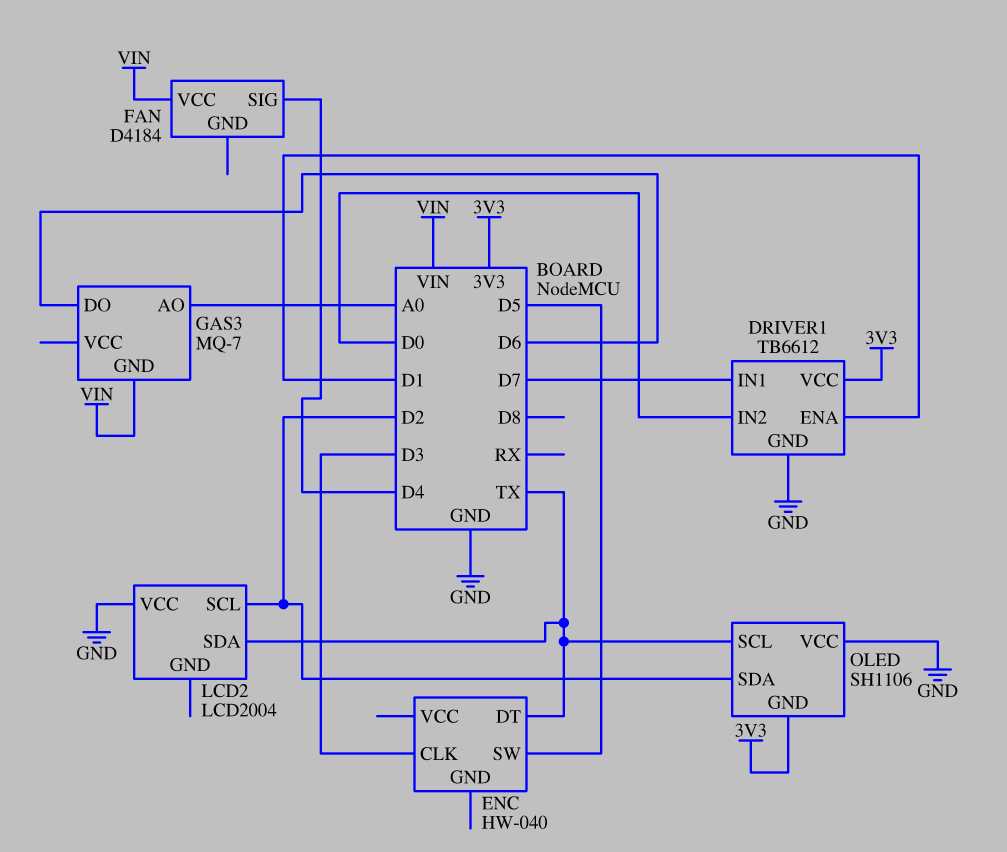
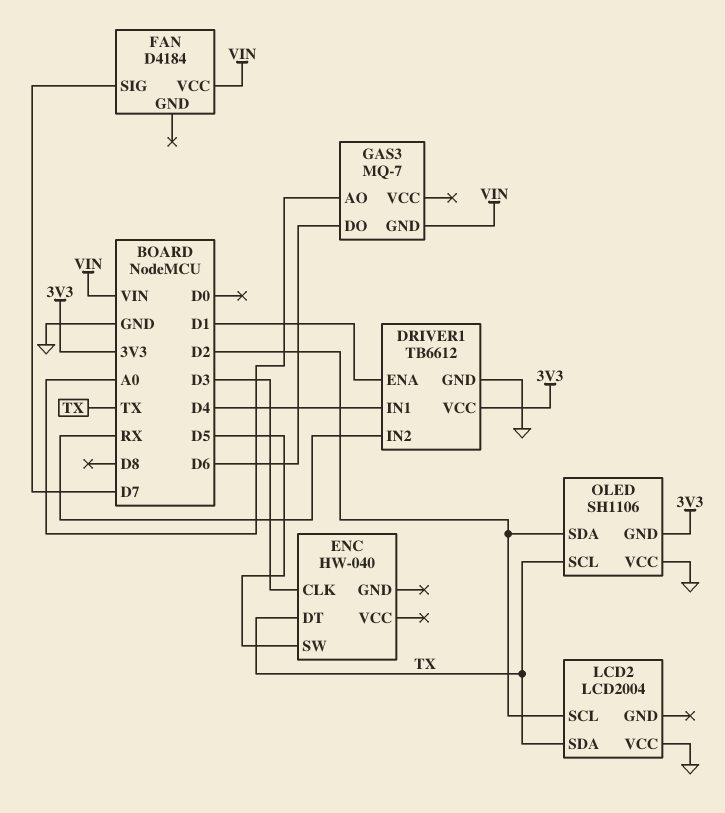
DRIVER1 pin IN1: D7 -> D4
DRIVER1 pin IN2: D0 -> RX
FAN pin SIG: D4 -> D7

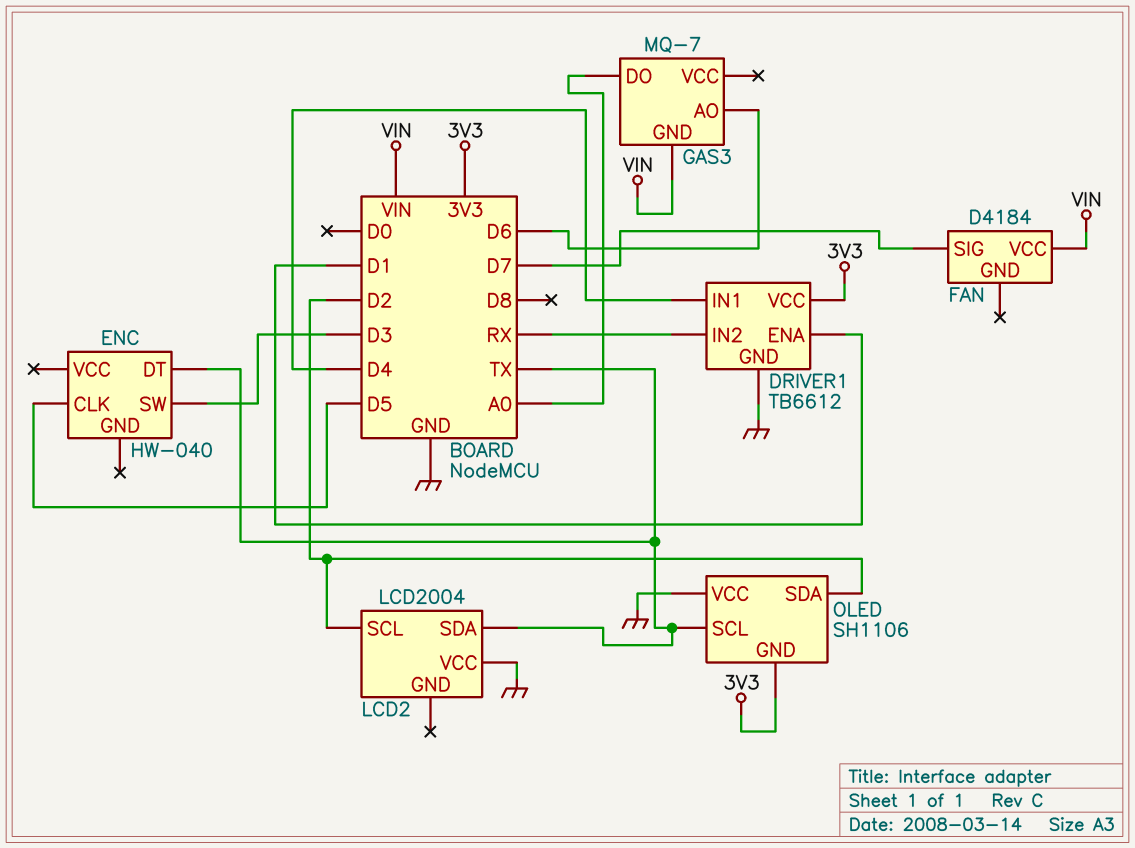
ENC pin CLK: D3 -> D5
ENC pin SW: D5 -> D3
GAS3 pin AO: A0 -> D6
GAS3 pin DO: D6 -> A0

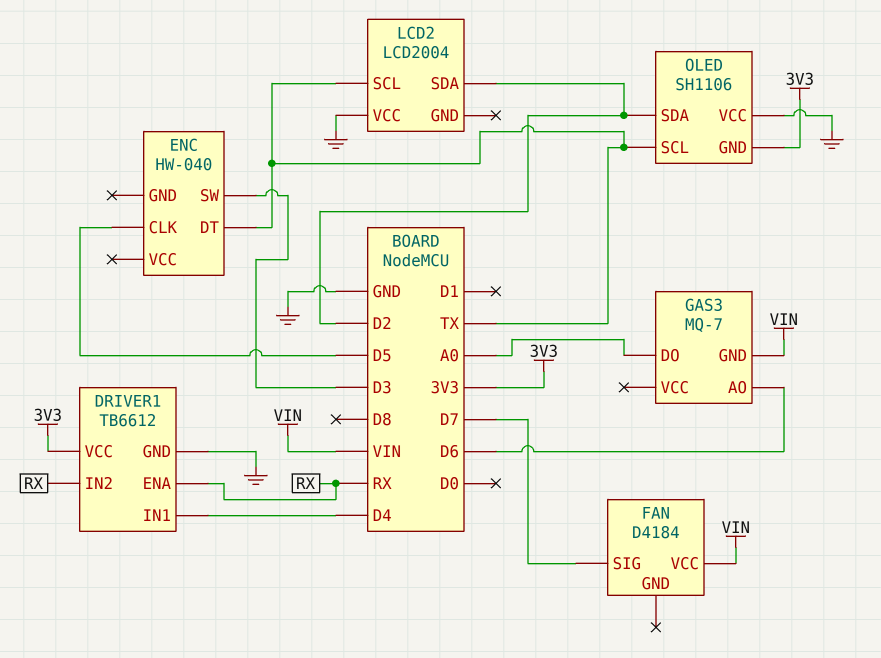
DRIVER1 pin ENA: D1 -> RX
LCD2 pin SCL: D2 -> TX
LCD2 pin SDA: TX -> D2

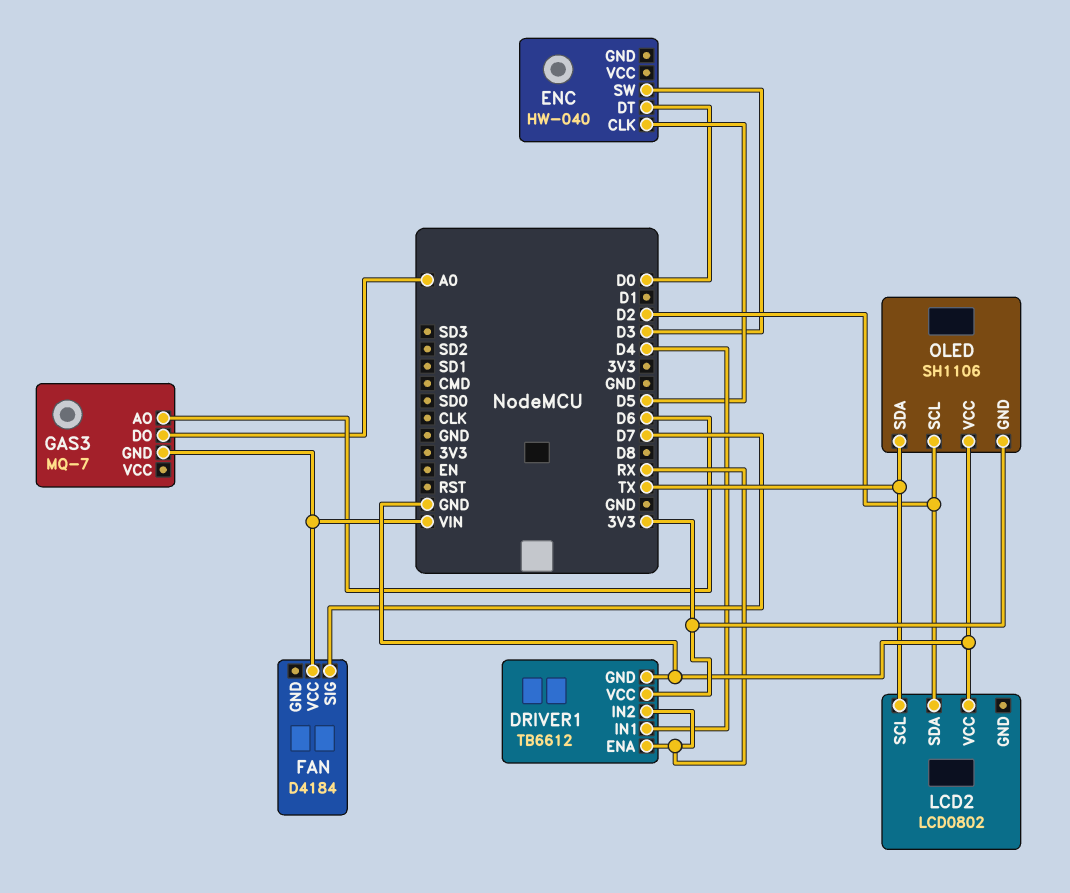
ENC pin DT: TX -> D0
LCD2: LCD2004 -> LCD0802
OLED pin SCL: TX -> D2
OLED pin SDA: D2 -> TX

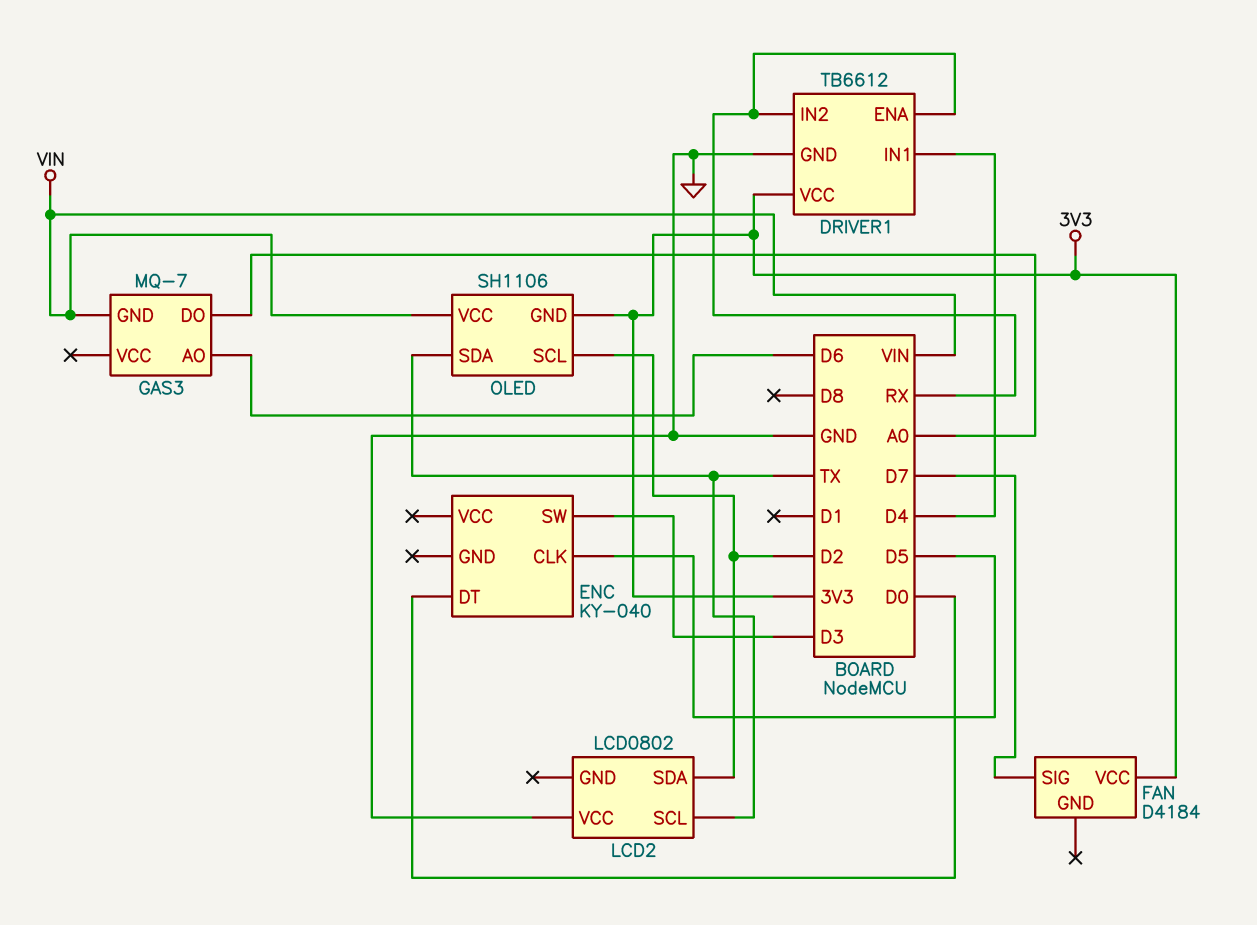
ENC: HW-040 -> KY-040
FAN pin VCC: VIN -> 3V3
OLED pin VCC: GND -> VIN

